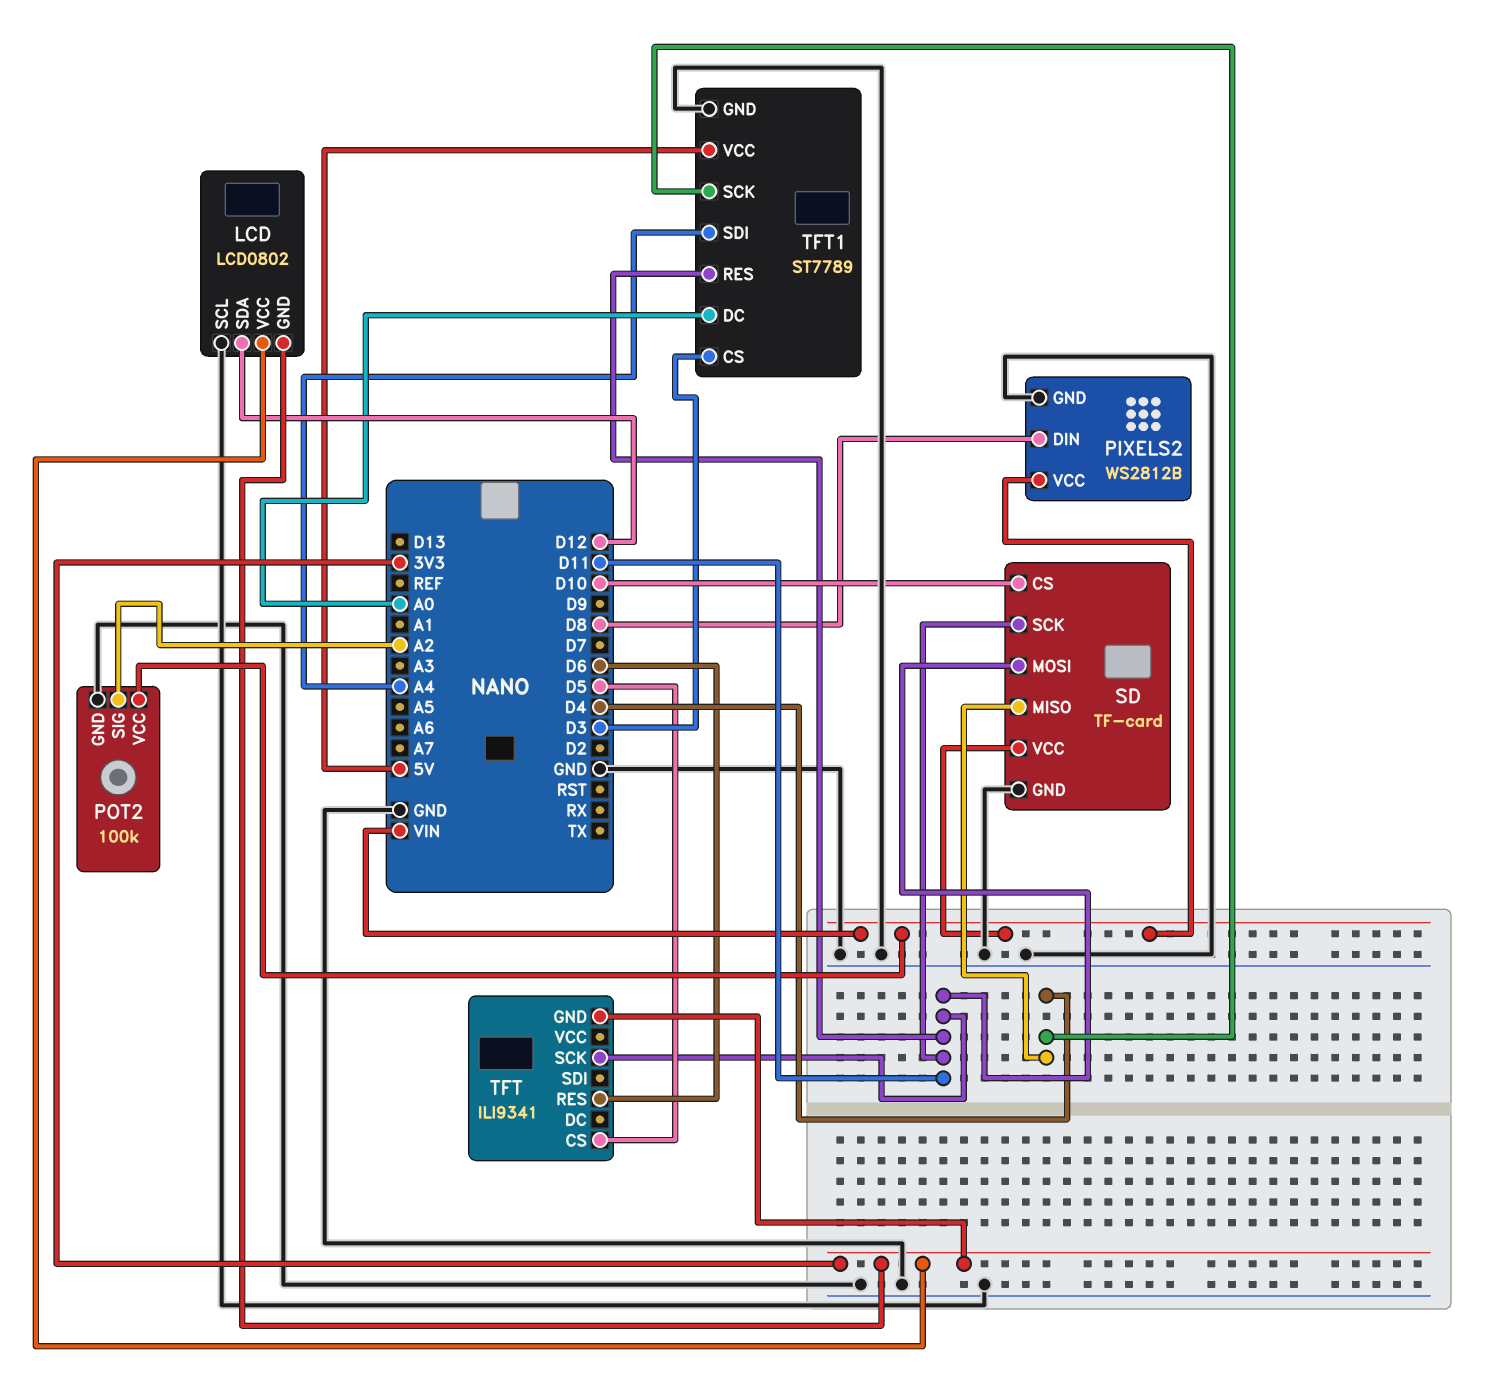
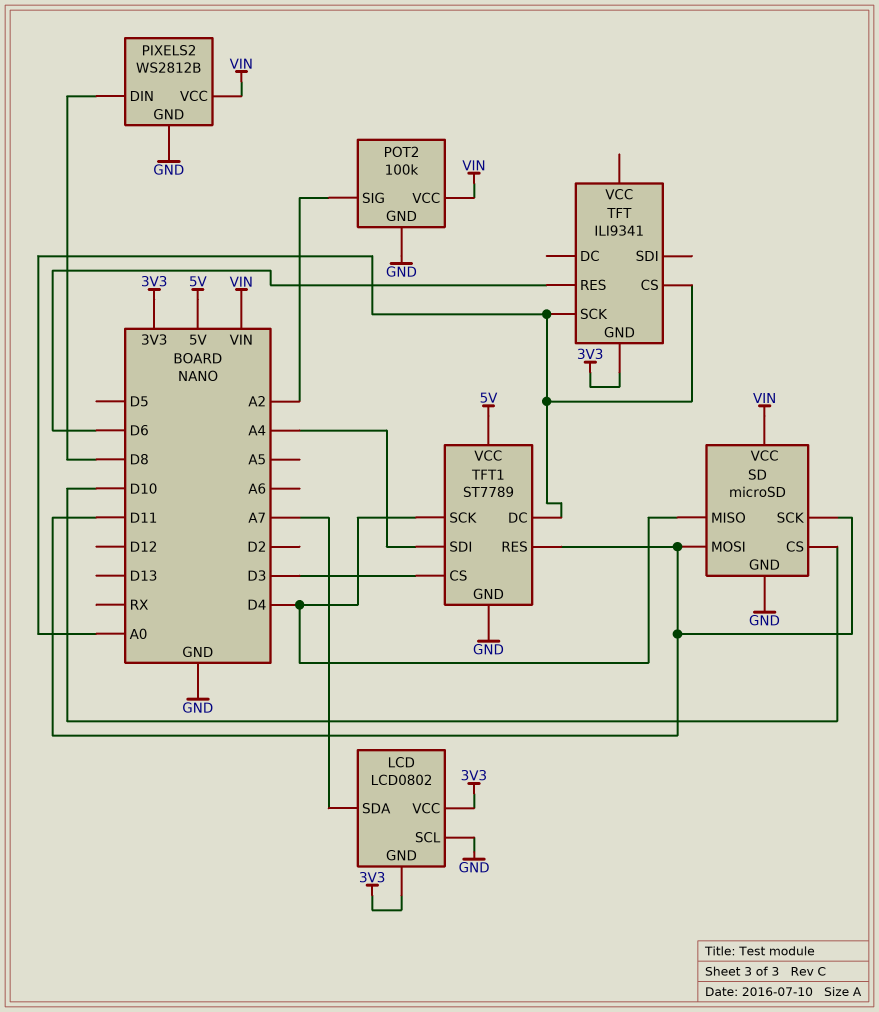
LCD pin SDA: D12 -> A7
SD: TF-card -> microSD
TFT pin CS: D5 -> A0
TFT pin SCK: D11 -> A0

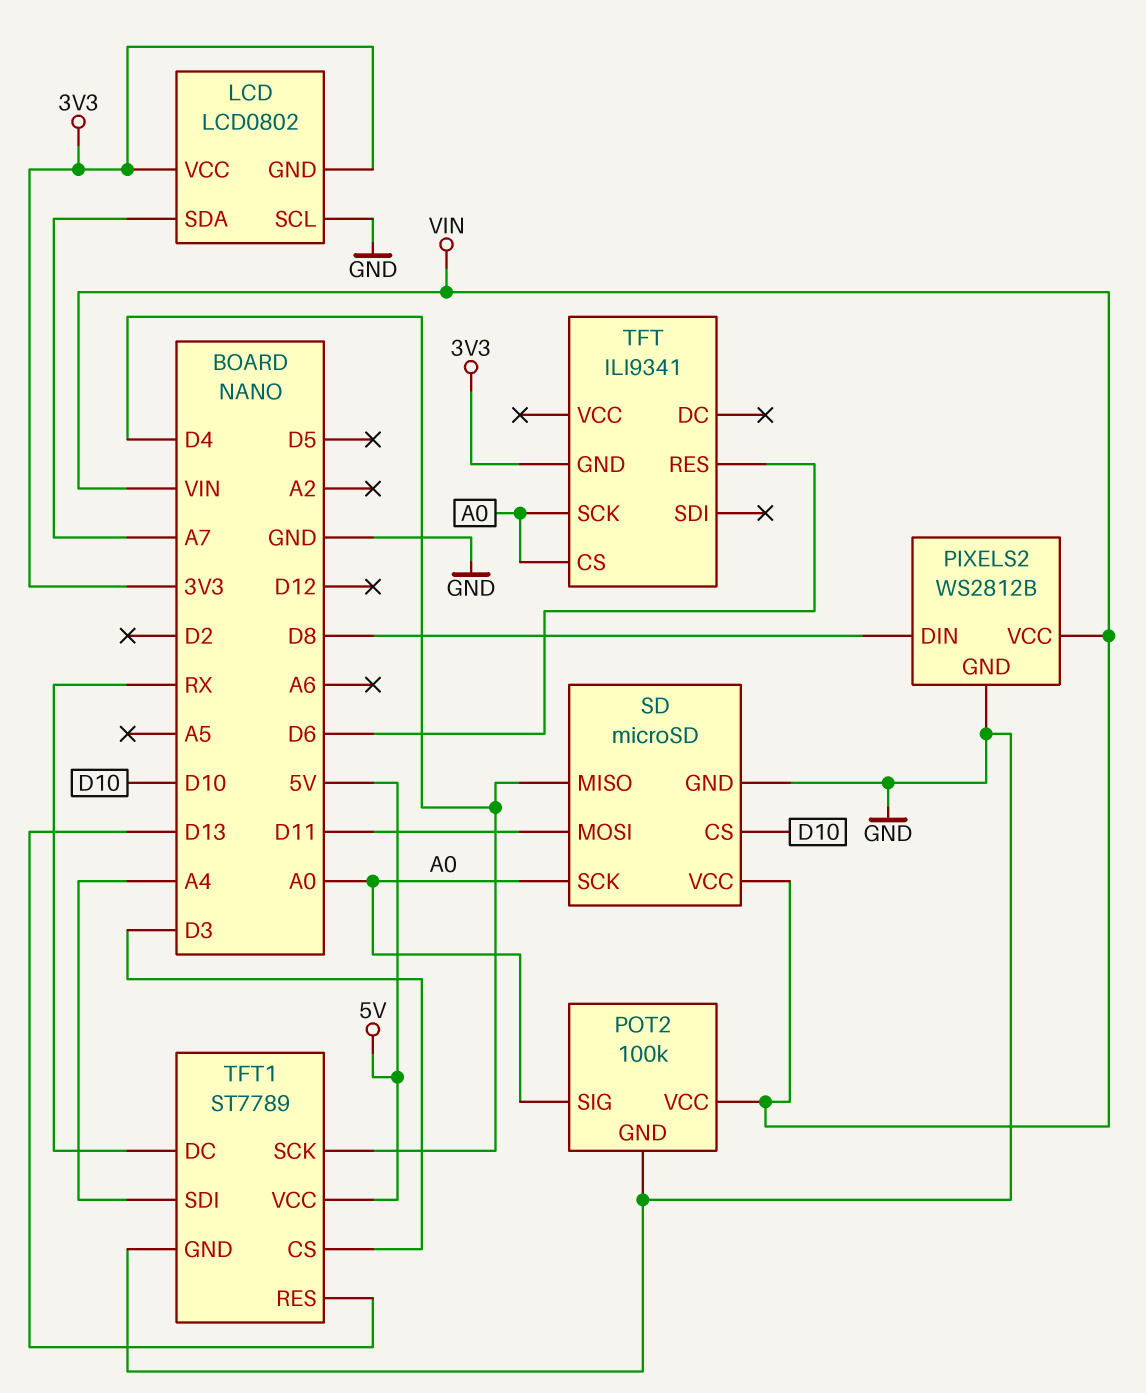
POT2 pin SIG: A2 -> A0
SD pin SCK: D11 -> A0
TFT1 pin DC: A0 -> RX
TFT1 pin RES: D11 -> D13

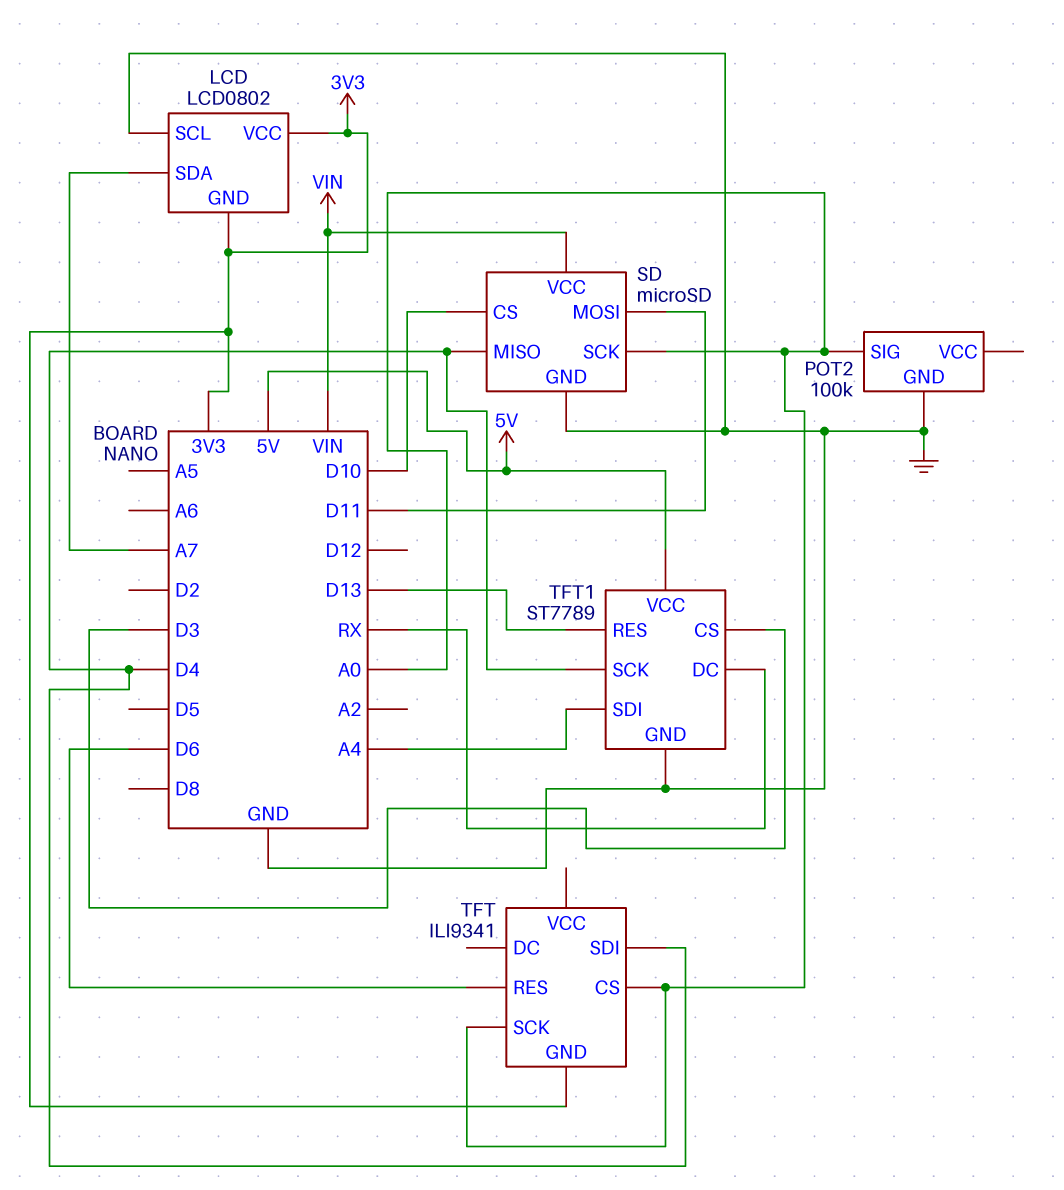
PIXELS2: WS2812B -> none
PIXELS2 pin DIN: D8 -> none
PIXELS2 pin GND: GND -> none
PIXELS2 pin VCC: VIN -> none
POT2 pin VCC: VIN -> none
TFT pin SDI: none -> D4

